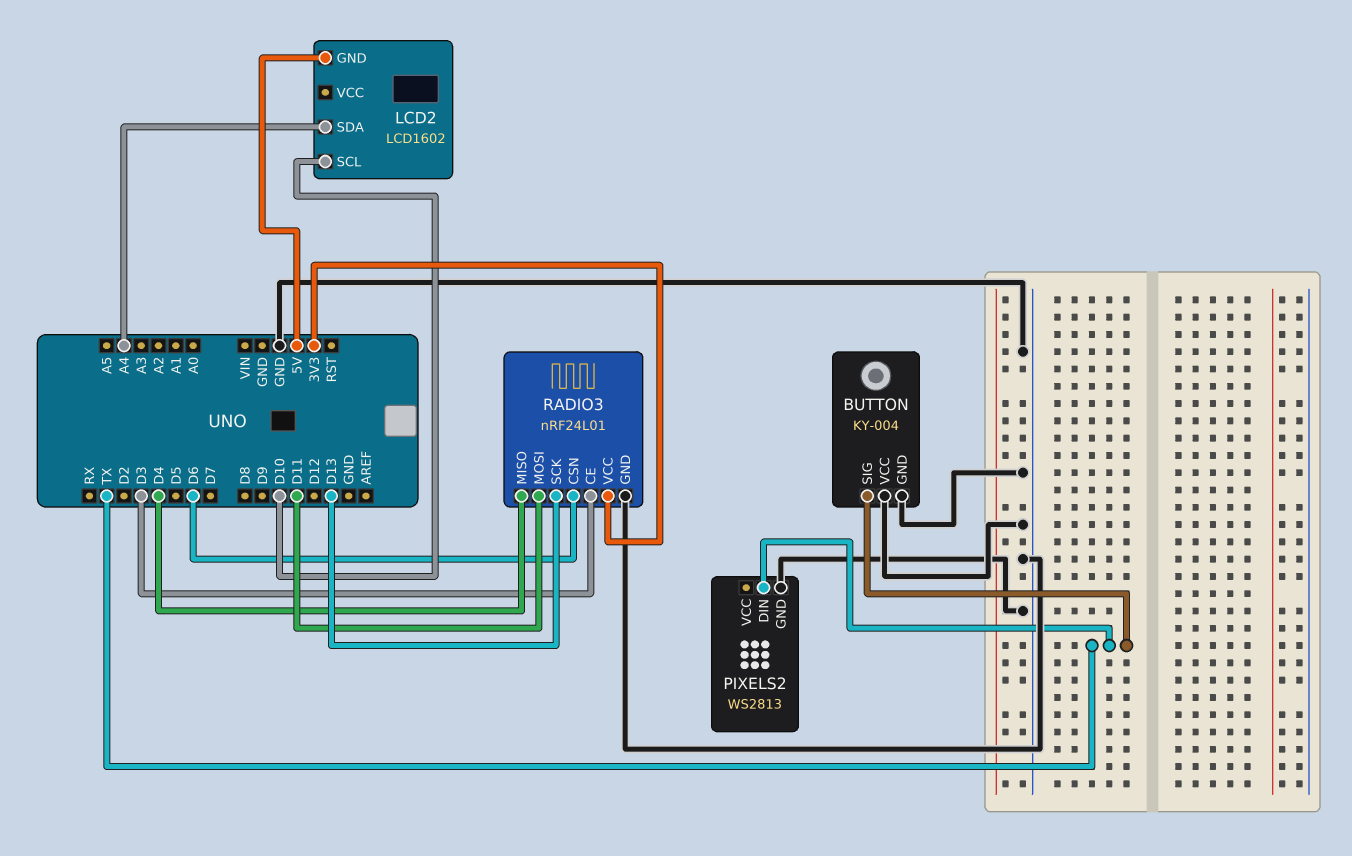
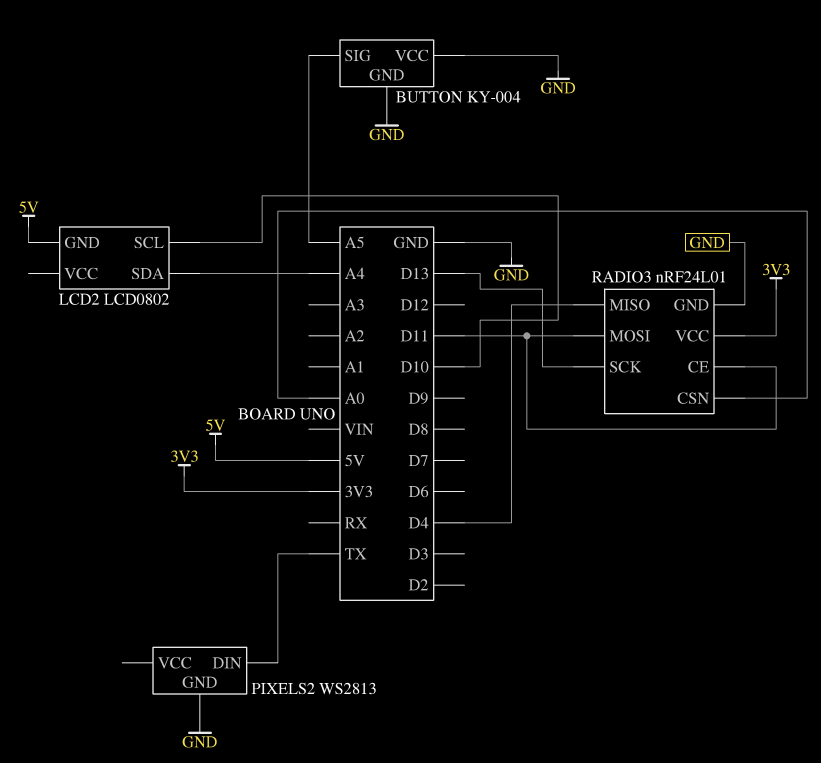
BUTTON pin SIG: TX -> A5
LCD2: LCD1602 -> LCD0802
RADIO3 pin CE: D3 -> D11
RADIO3 pin CSN: D6 -> A0

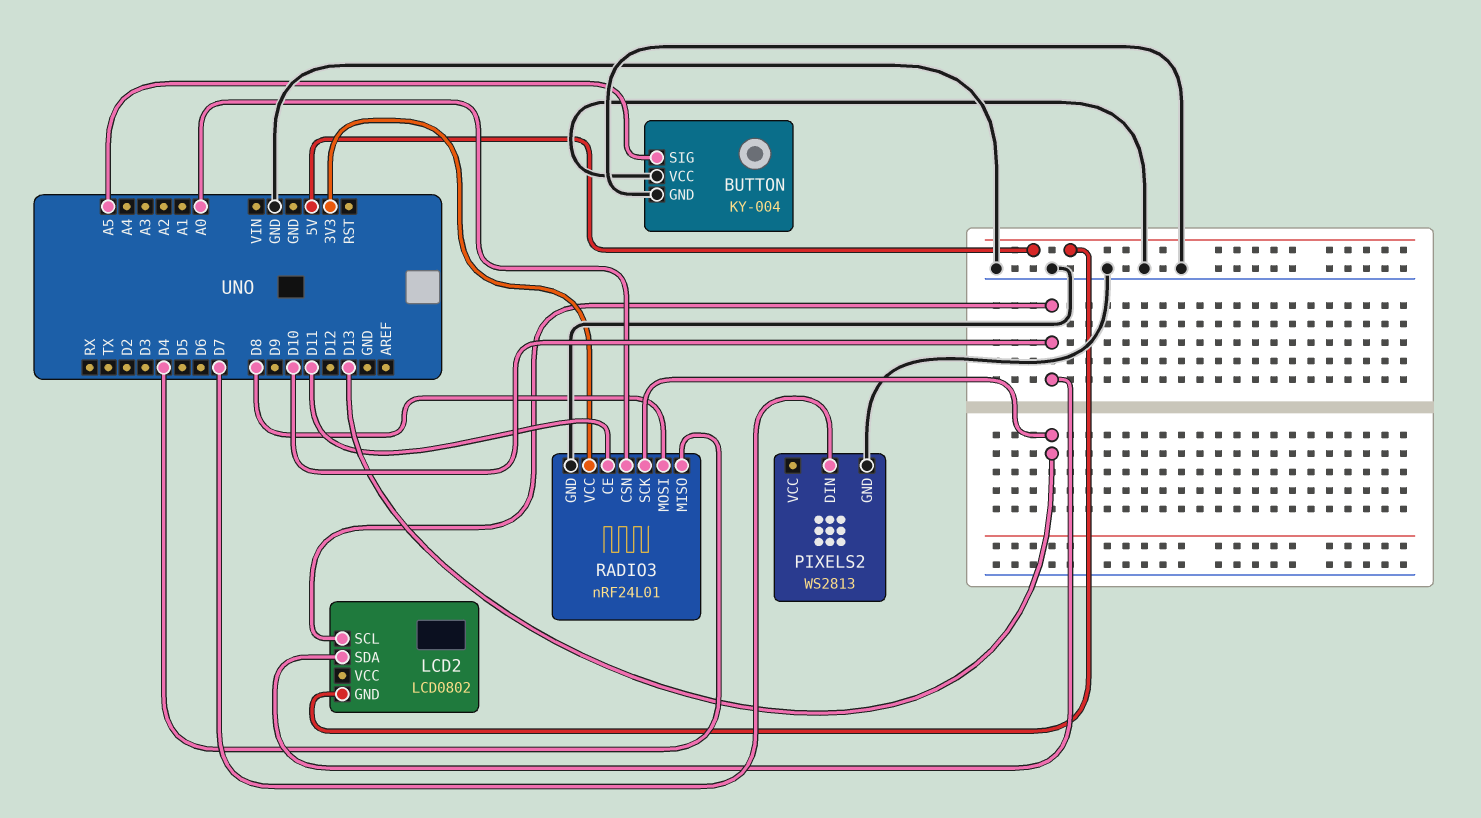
LCD2 pin SDA: A4 -> D10
PIXELS2 pin DIN: TX -> D7
RADIO3 pin MOSI: D11 -> D8

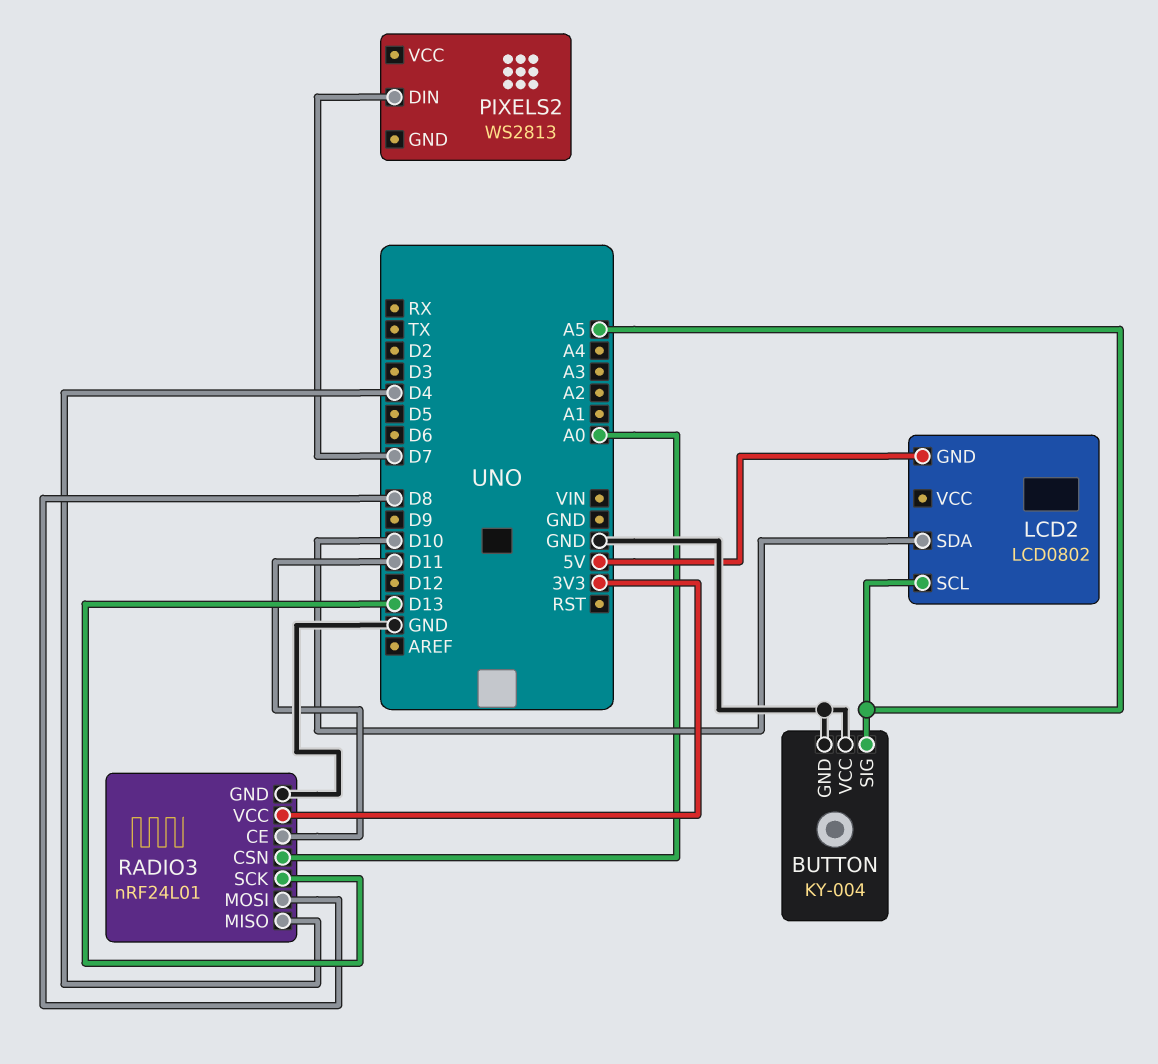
LCD2 pin SCL: D10 -> A5
PIXELS2 pin GND: GND -> none

